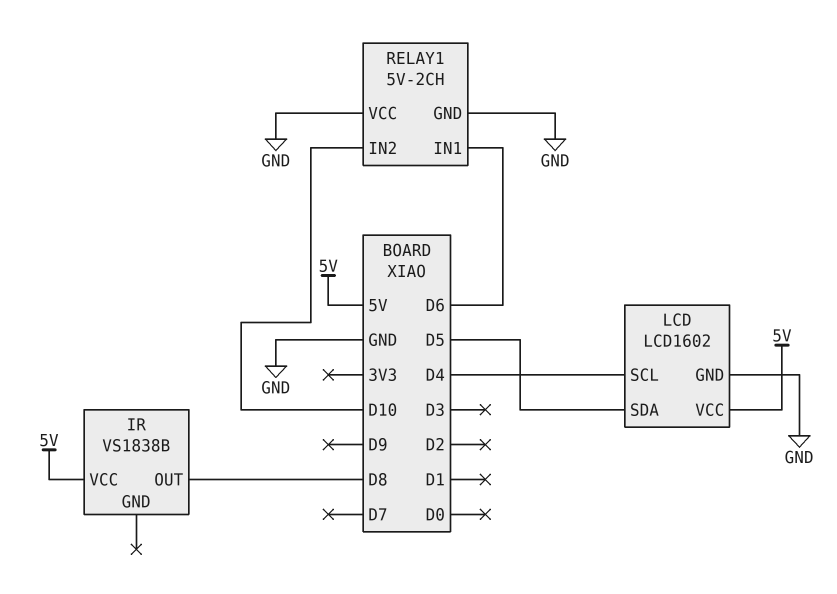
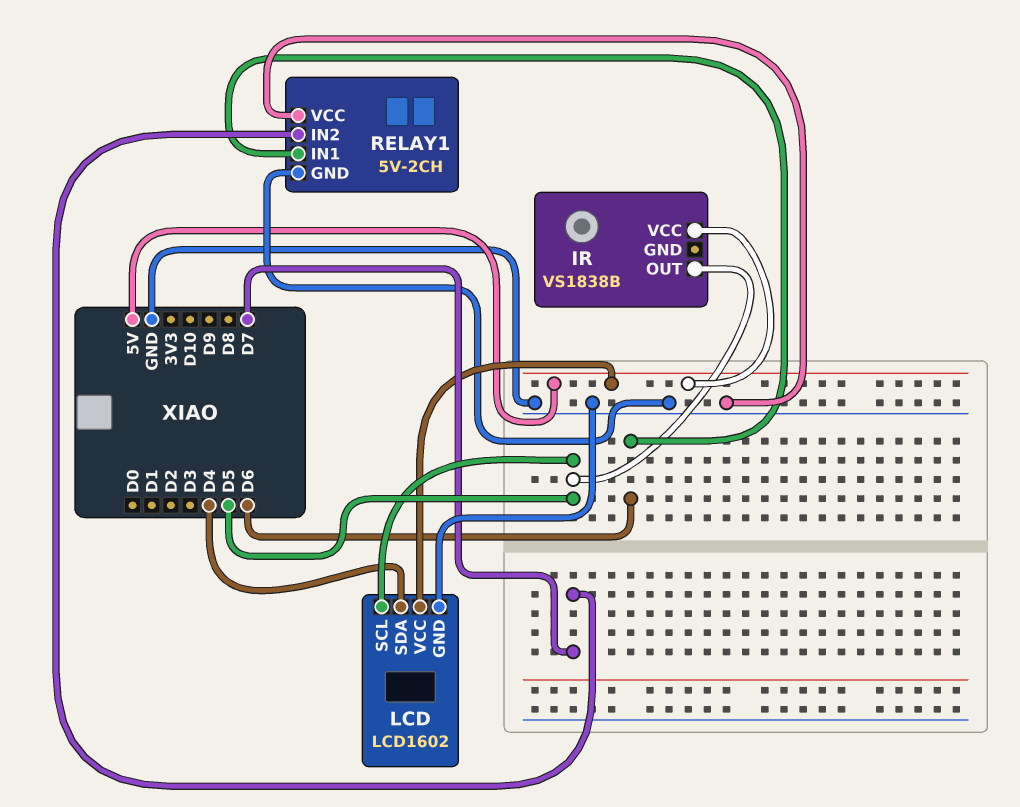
IR pin OUT: D8 -> D5
LCD pin SCL: D4 -> D5
LCD pin SDA: D5 -> D4
RELAY1 pin IN2: D10 -> D7

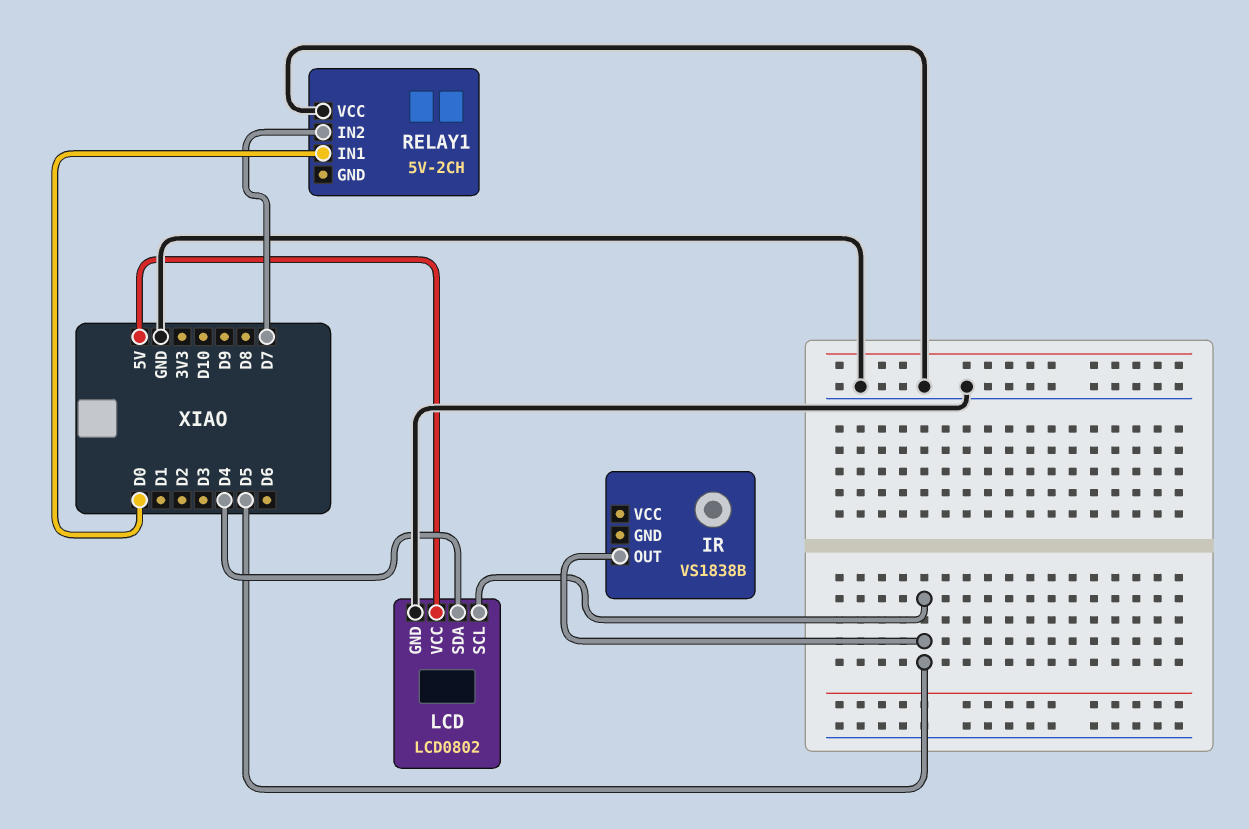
IR pin VCC: 5V -> none
LCD: LCD1602 -> LCD0802
RELAY1 pin GND: GND -> none
RELAY1 pin IN1: D6 -> D0

